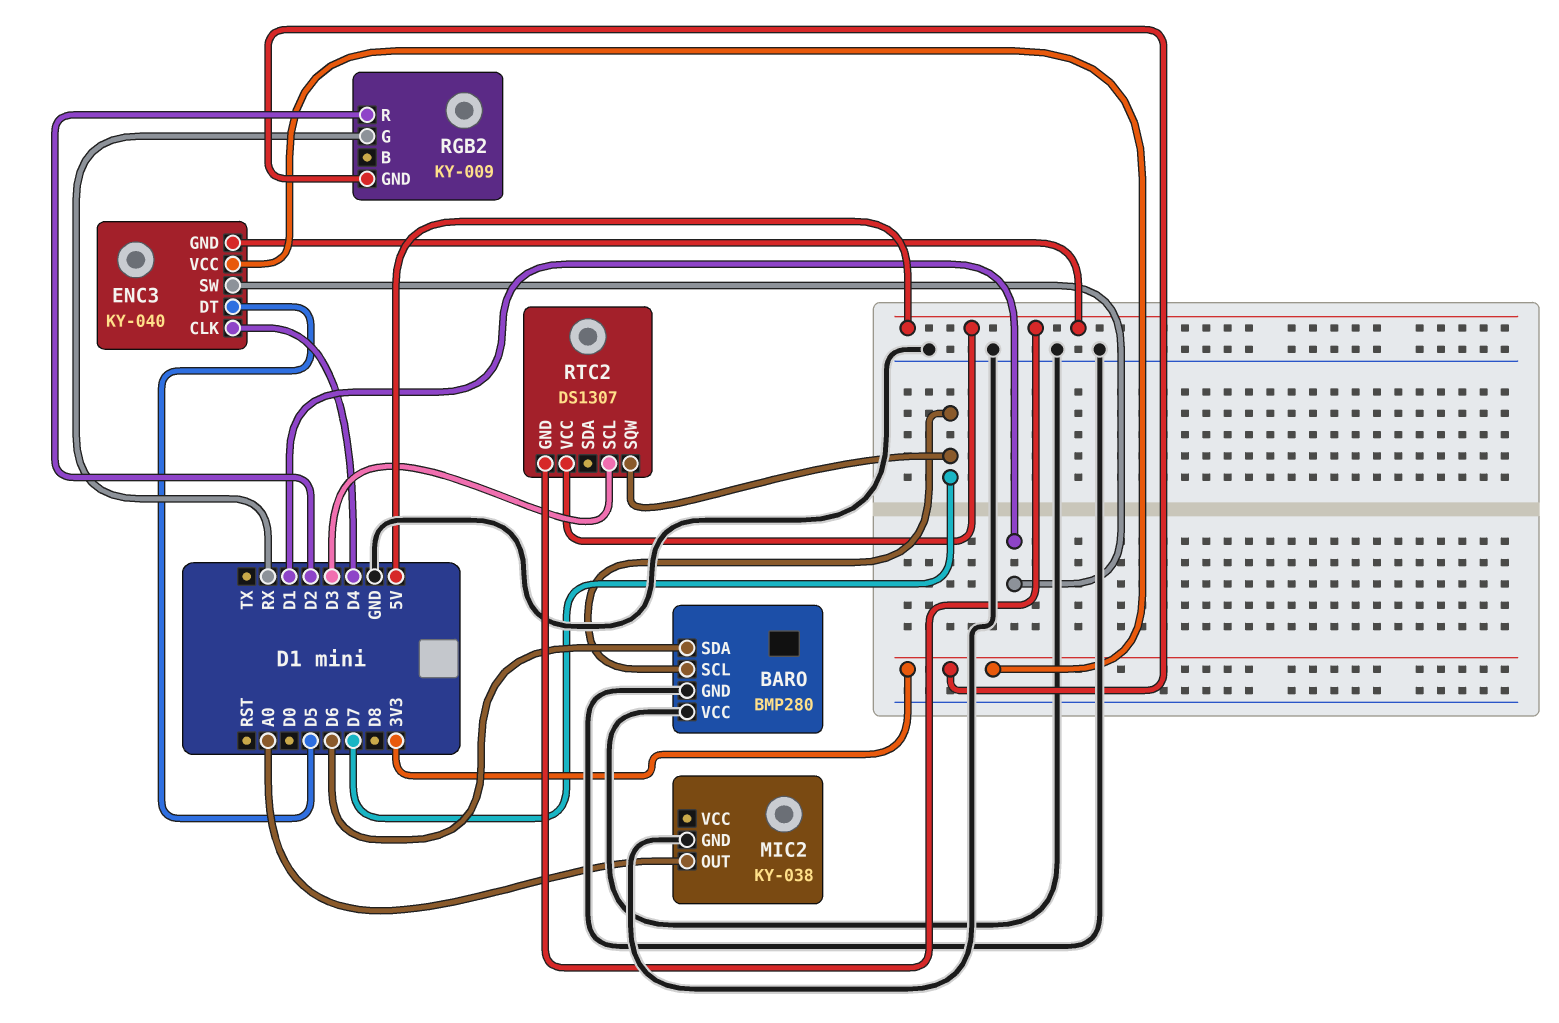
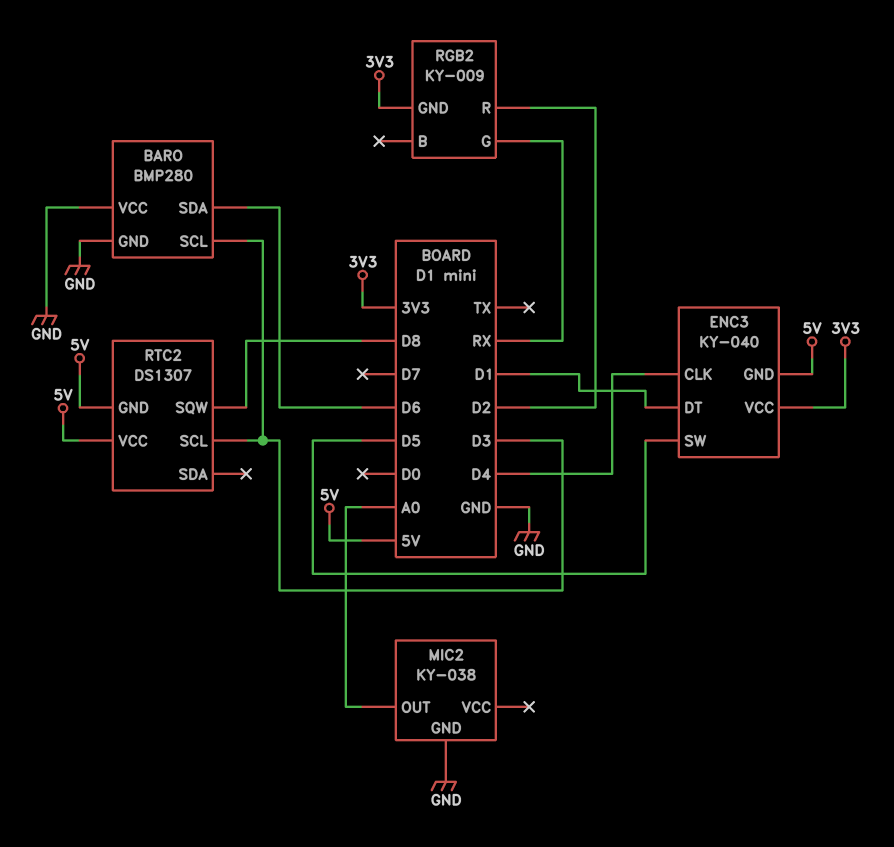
BARO pin SCL: D7 -> D3
ENC3 pin DT: D5 -> D1
ENC3 pin SW: D1 -> D5
RTC2 pin SQW: D7 -> D8

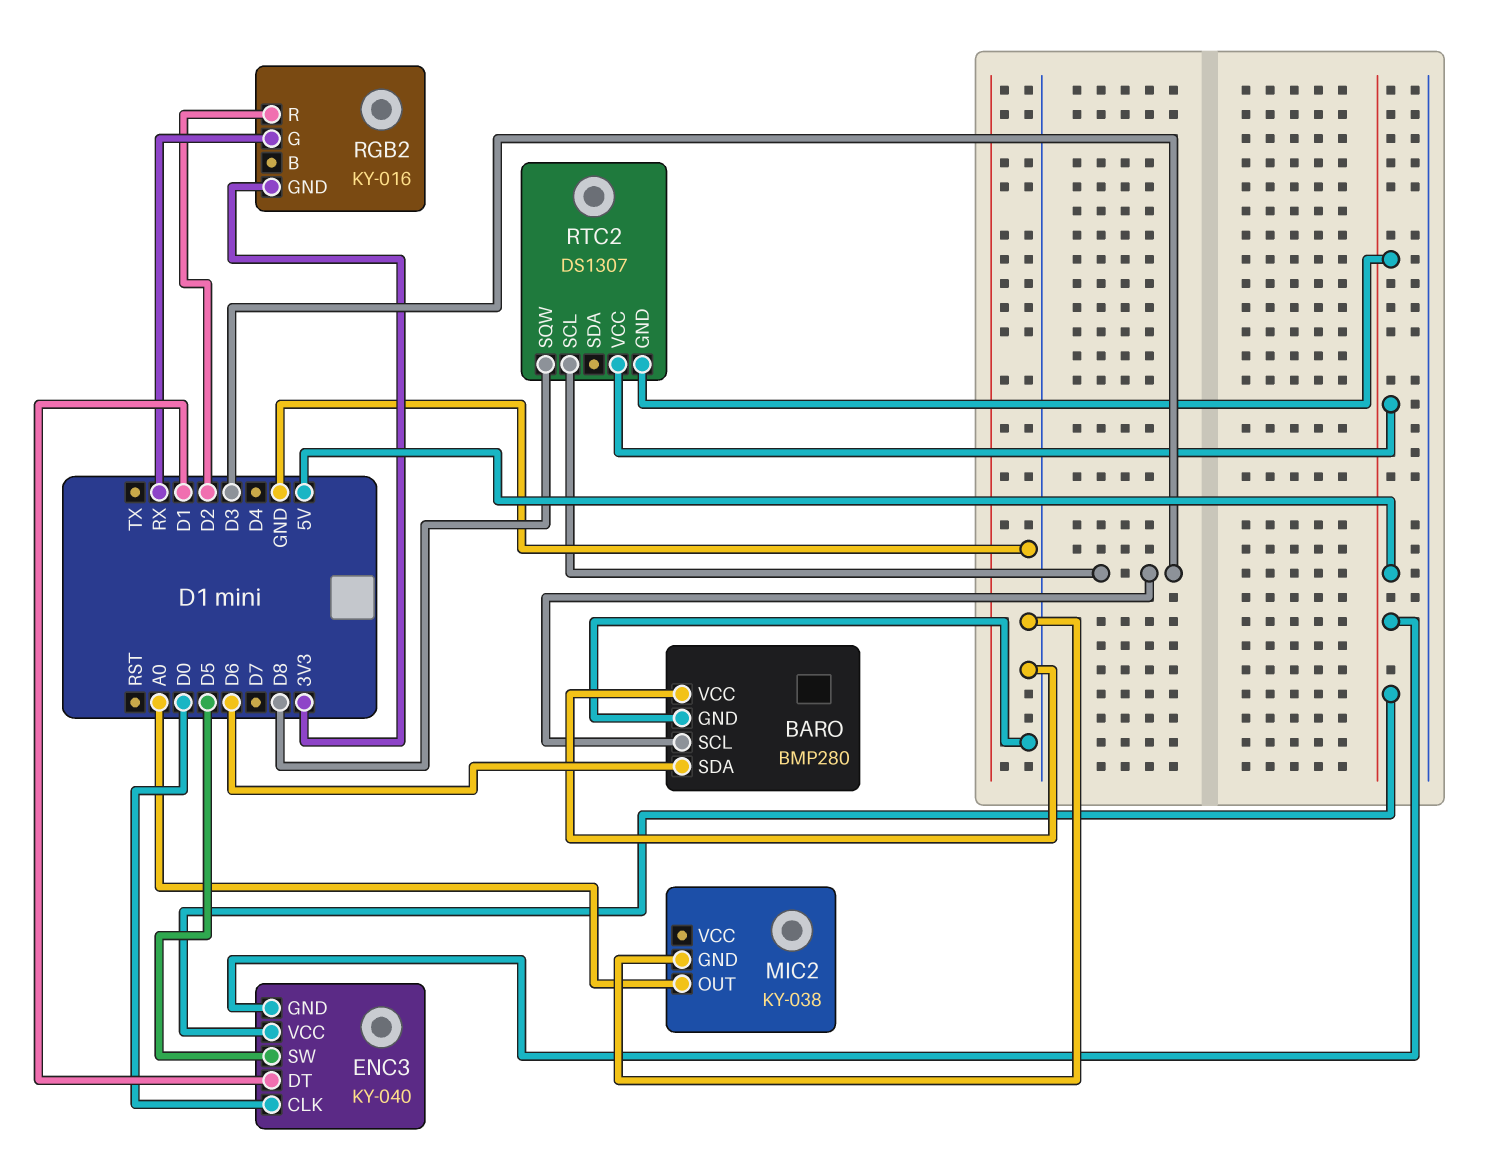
ENC3 pin CLK: D4 -> D0
ENC3 pin VCC: 3V3 -> 5V
RGB2: KY-009 -> KY-016

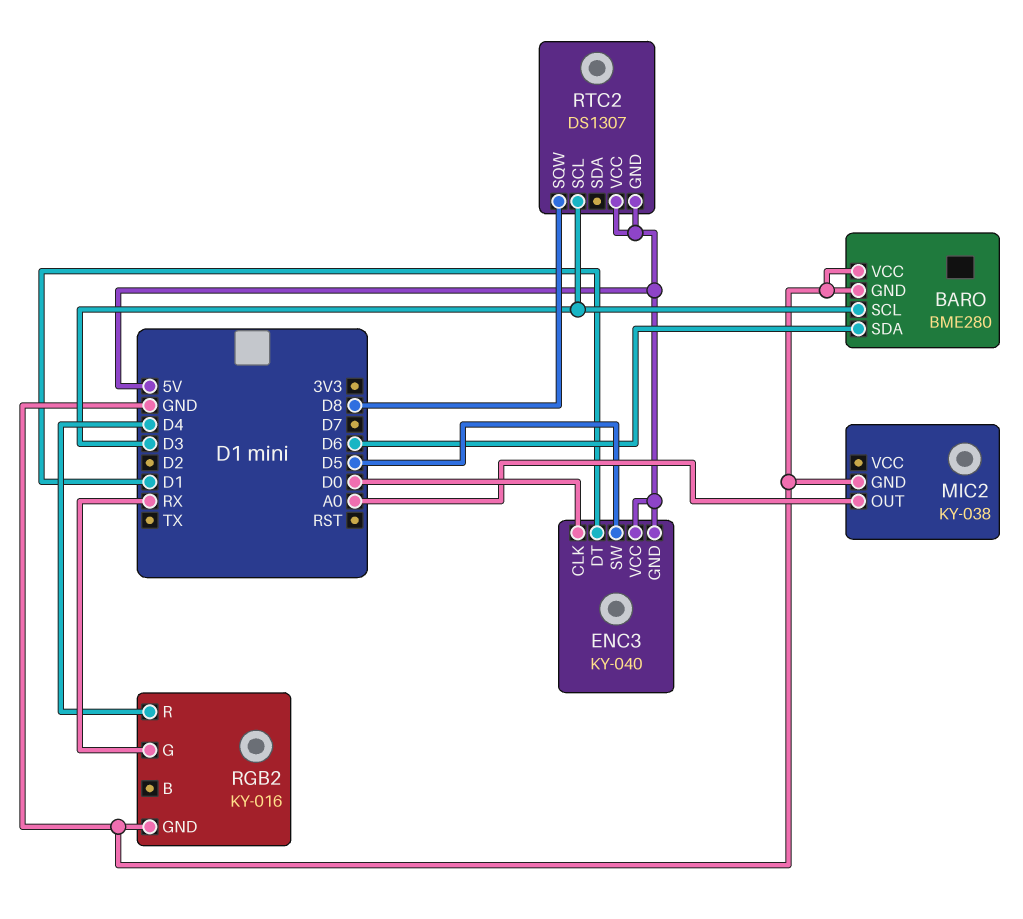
BARO: BMP280 -> BME280
RGB2 pin GND: 3V3 -> GND
RGB2 pin R: D2 -> D4

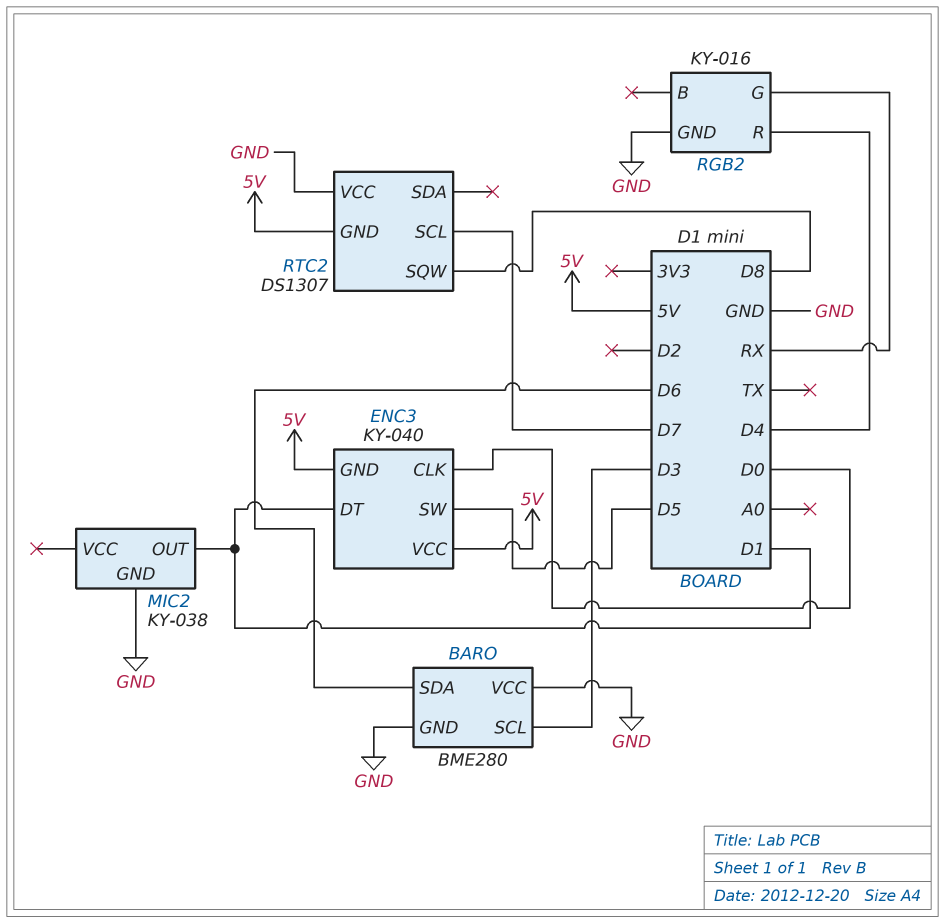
MIC2 pin OUT: A0 -> D1
RTC2 pin SCL: D3 -> D7
RTC2 pin VCC: 5V -> GND

